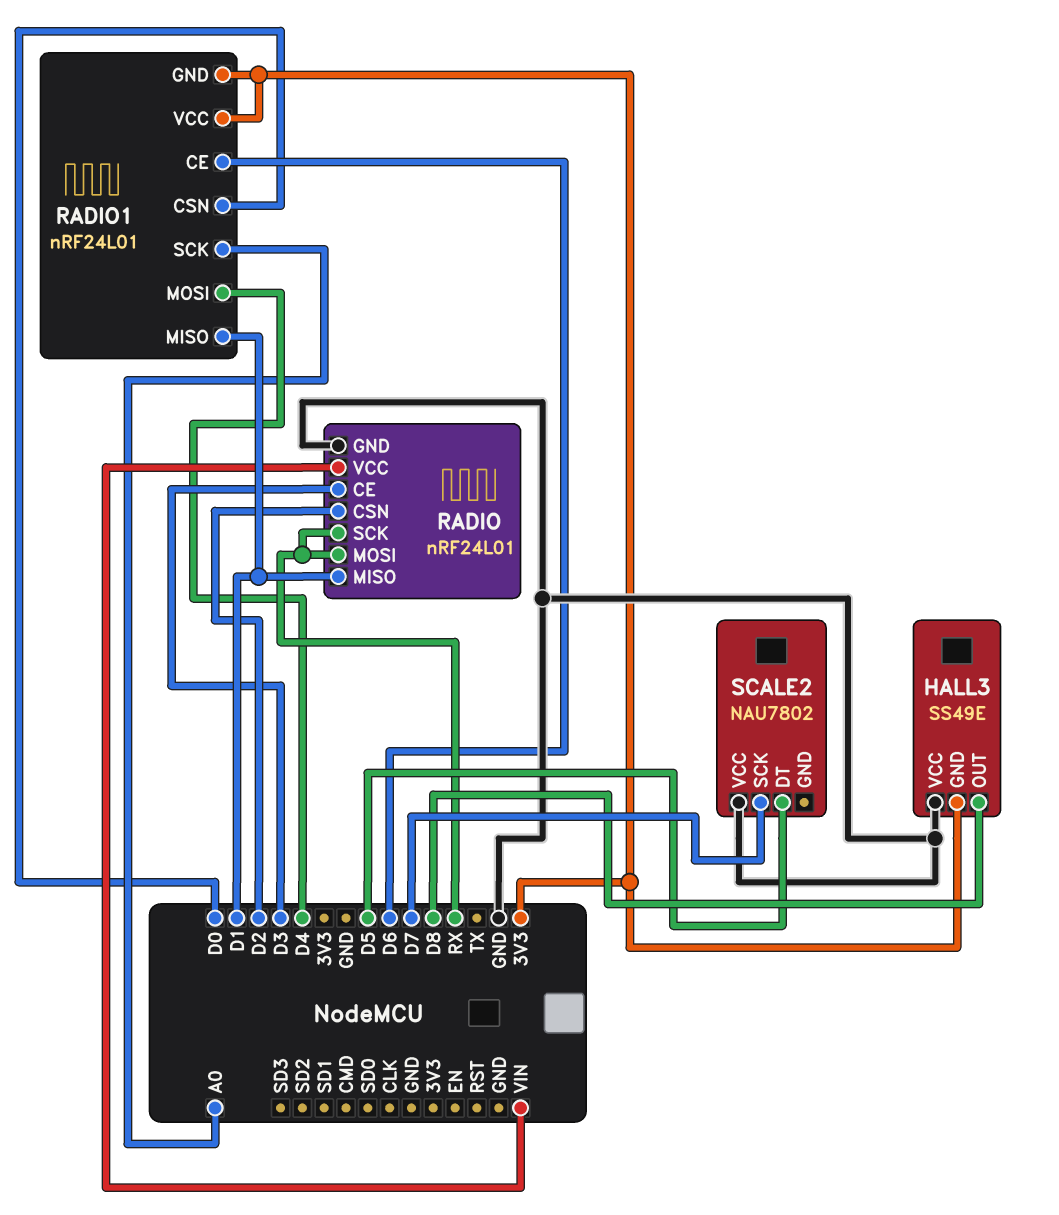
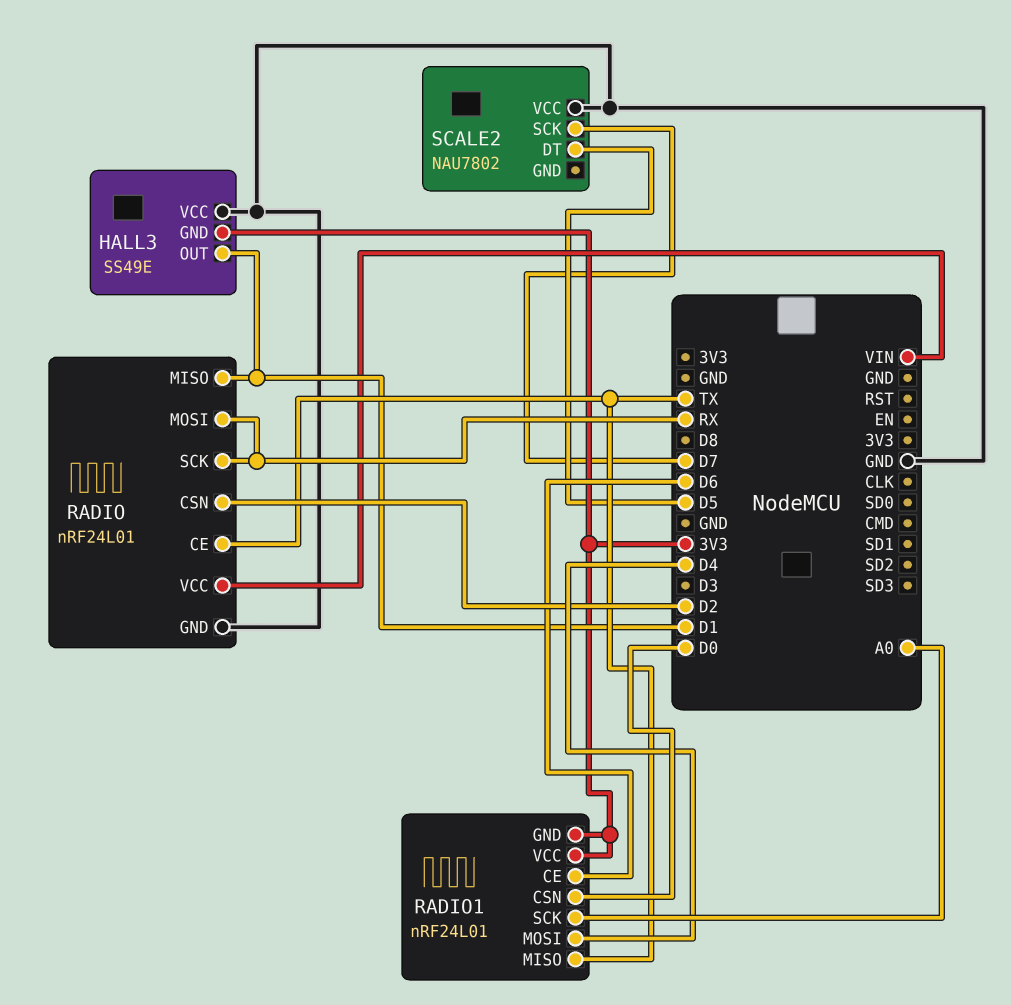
HALL3 pin OUT: D8 -> D1
RADIO pin CE: D3 -> TX
RADIO1 pin MISO: D1 -> TX

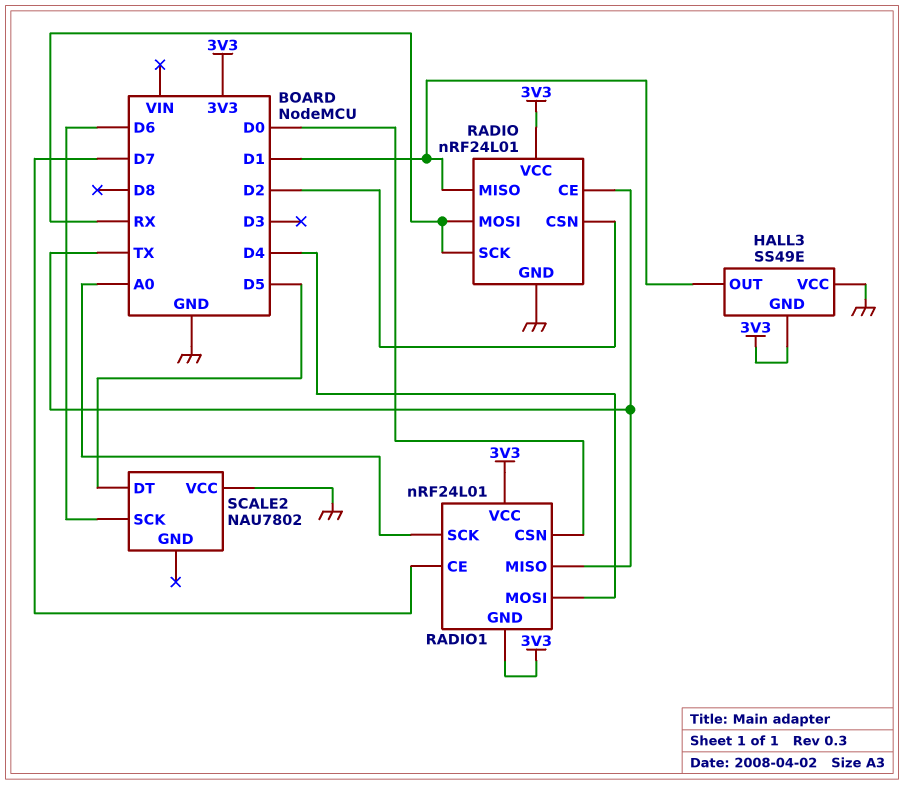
RADIO pin VCC: VIN -> 3V3
RADIO1 pin CE: D6 -> D7
SCALE2 pin SCK: D7 -> D6

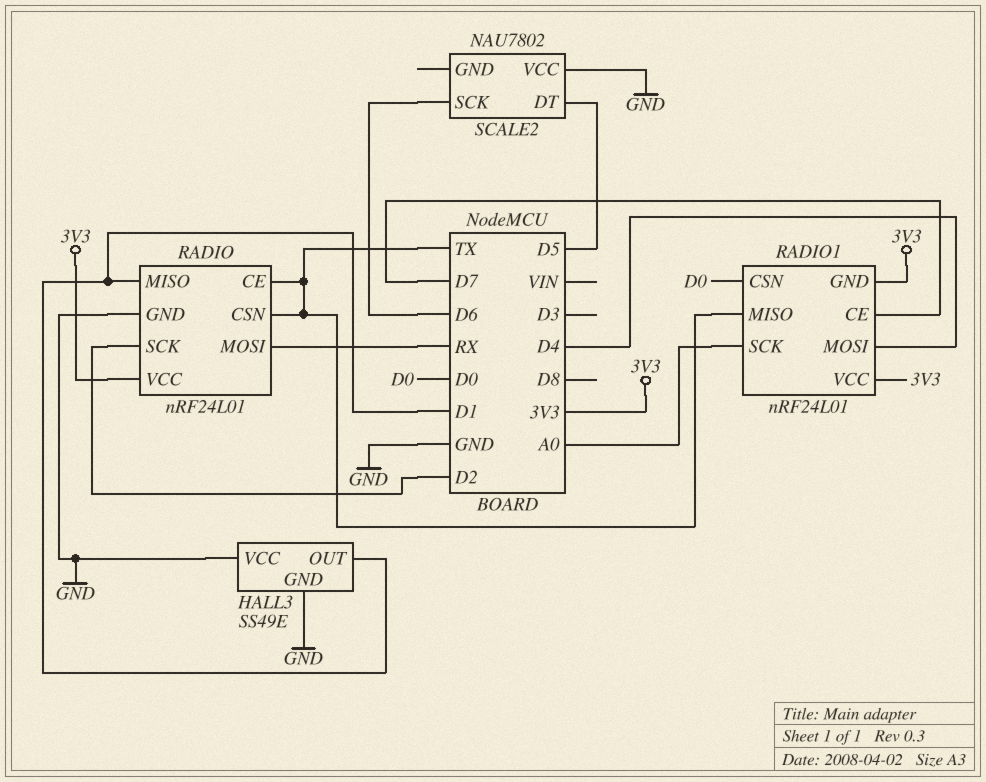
HALL3 pin GND: 3V3 -> GND
RADIO pin CSN: D2 -> TX
RADIO pin SCK: RX -> D2

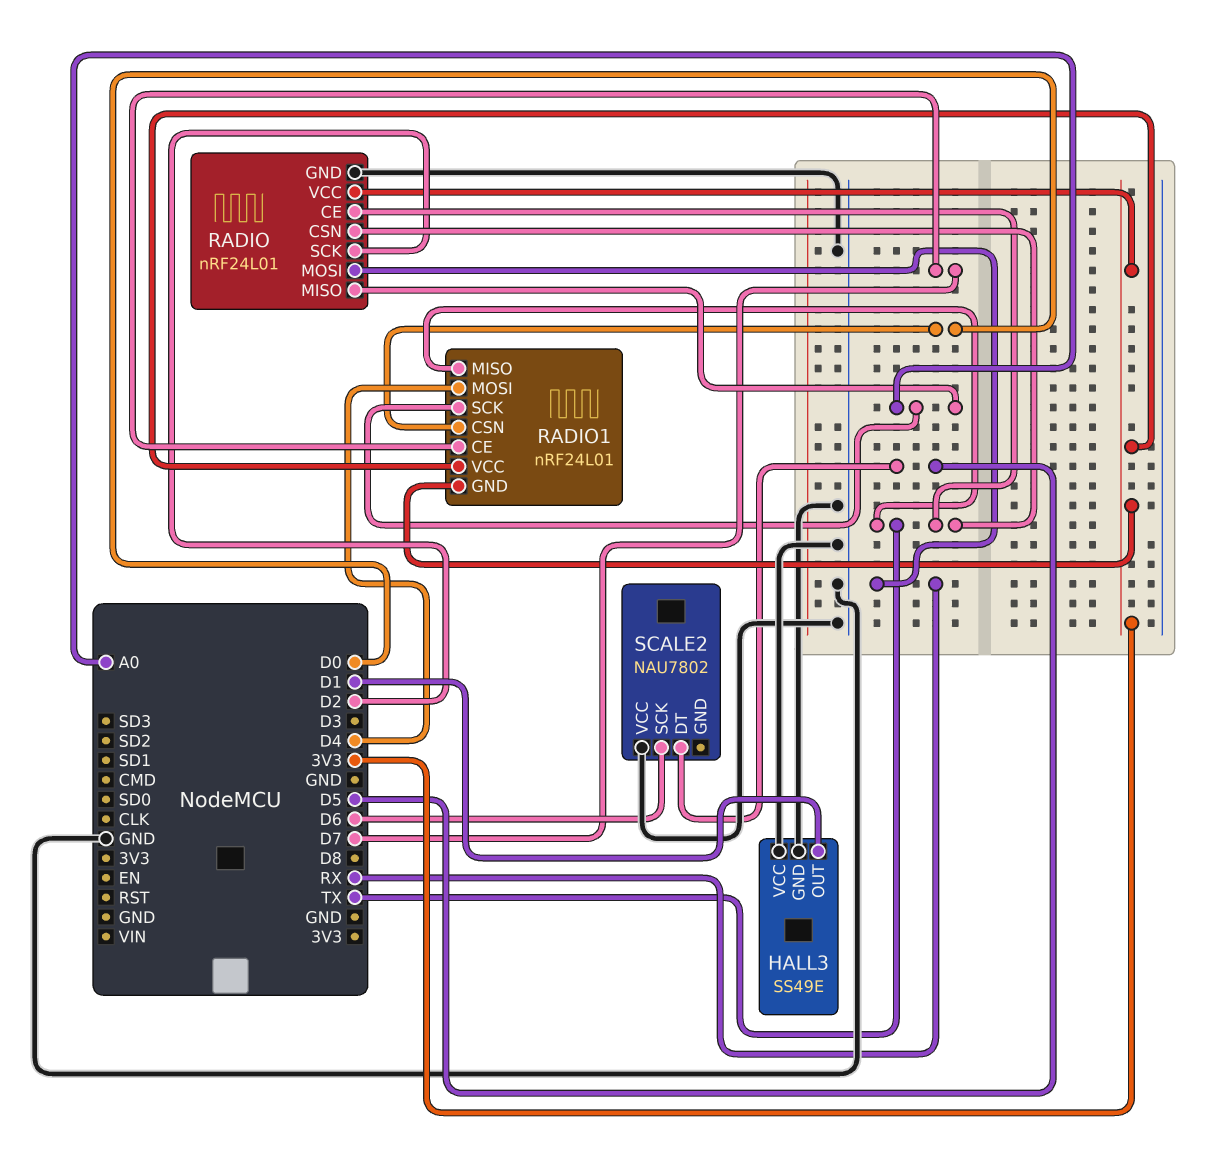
RADIO pin MISO: D1 -> A0

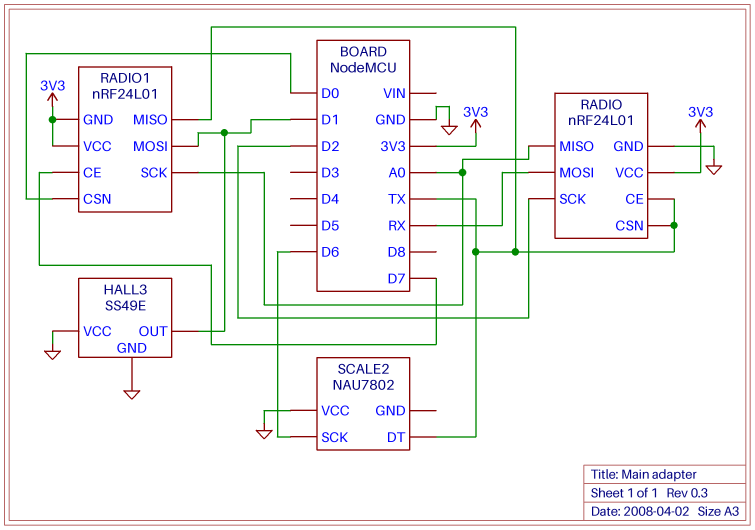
RADIO1 pin MOSI: D4 -> D1
SCALE2 pin DT: D5 -> TX

